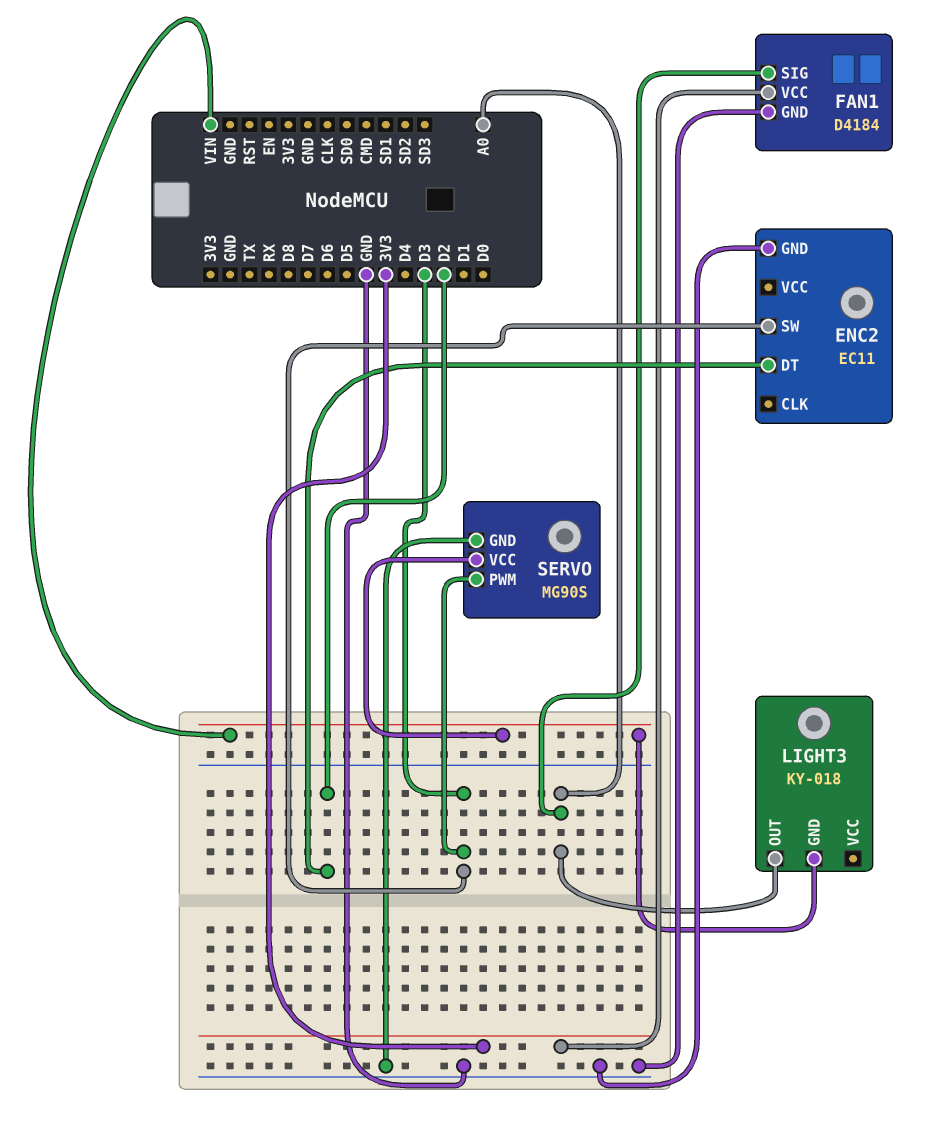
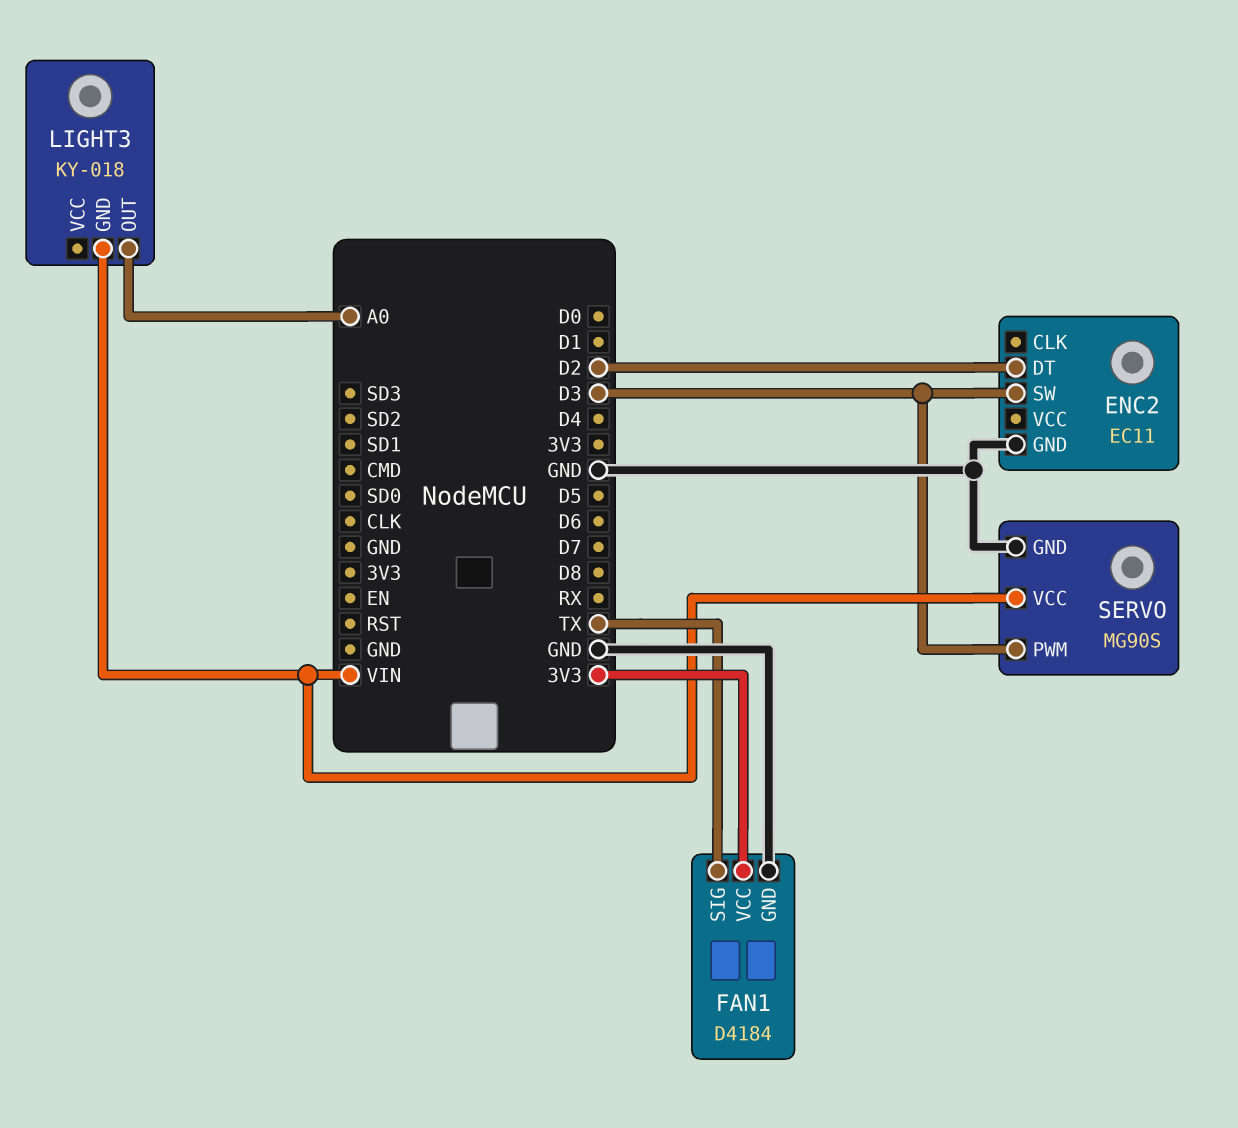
FAN1 pin SIG: A0 -> TX

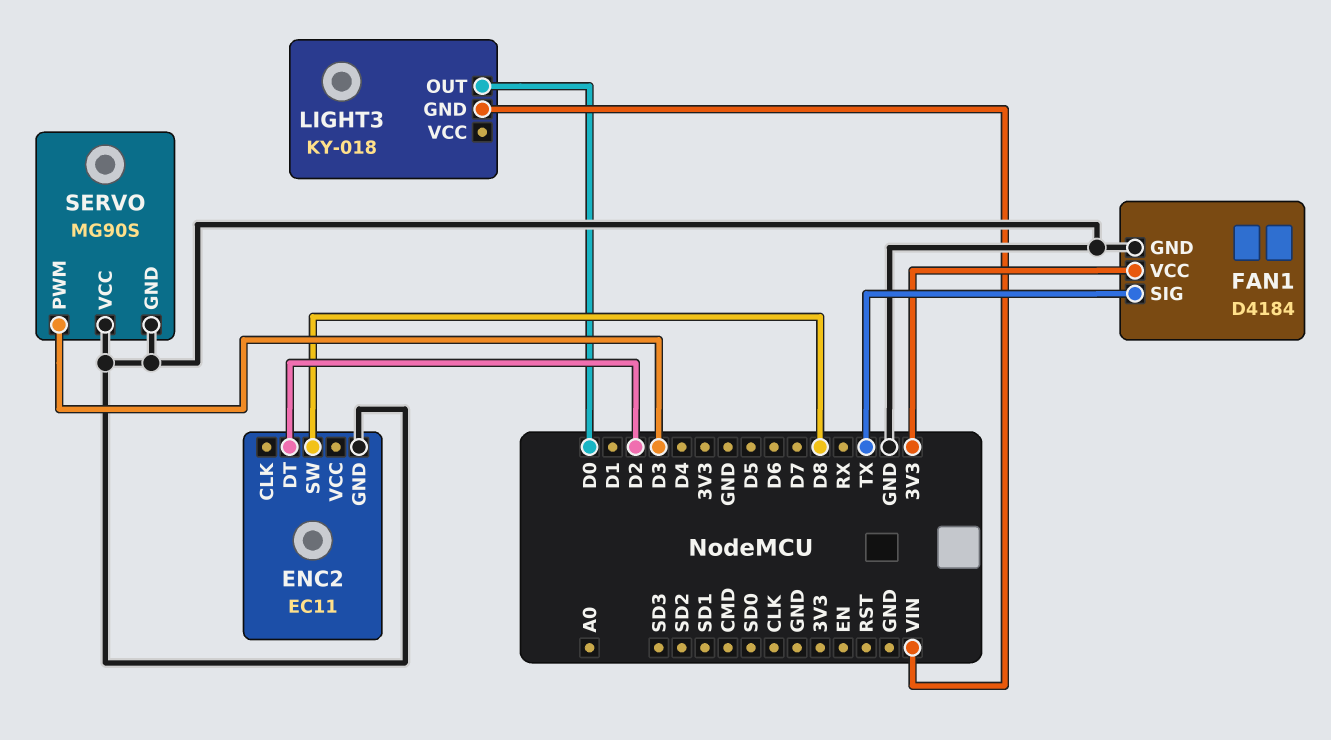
ENC2 pin SW: D3 -> D8
LIGHT3 pin OUT: A0 -> D0
SERVO pin VCC: VIN -> GND

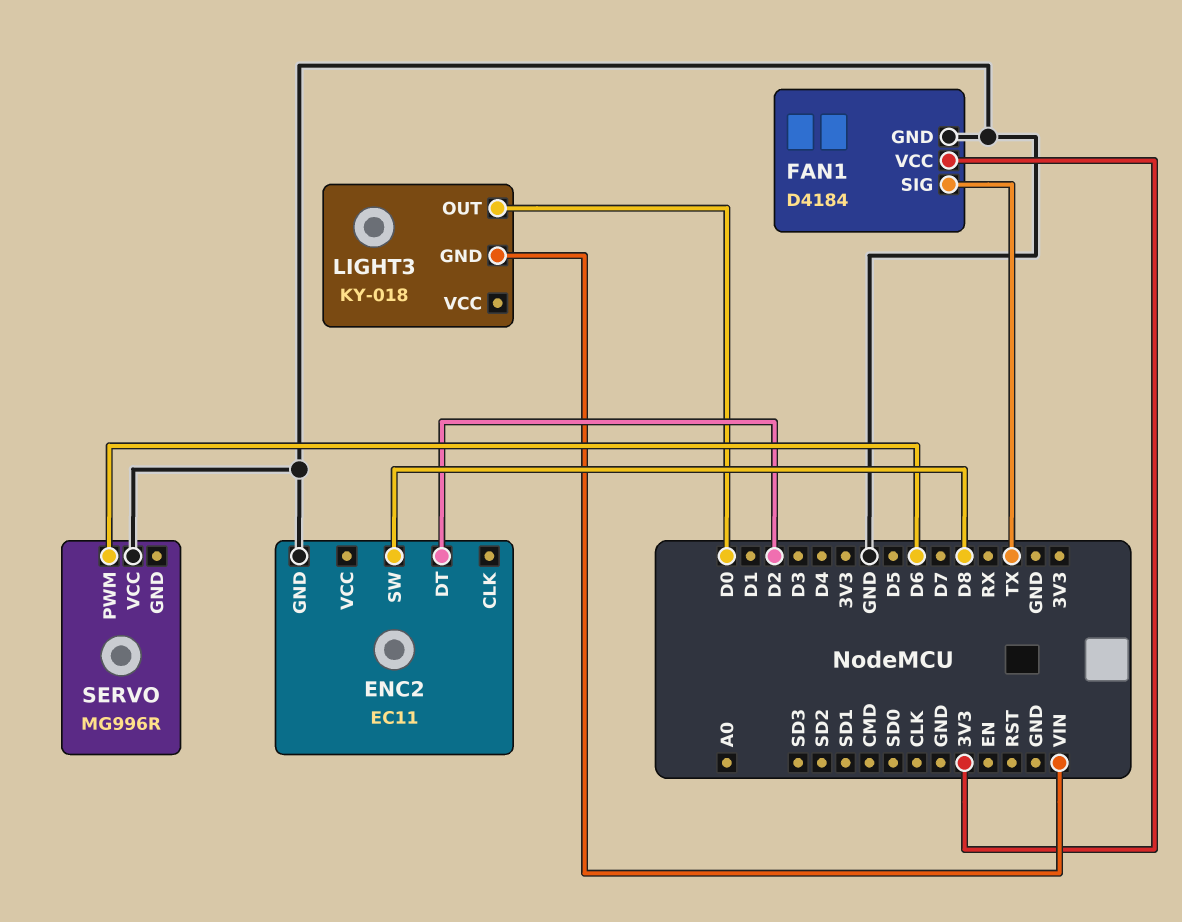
SERVO: MG90S -> MG996R
SERVO pin GND: GND -> none
SERVO pin PWM: D3 -> D6

